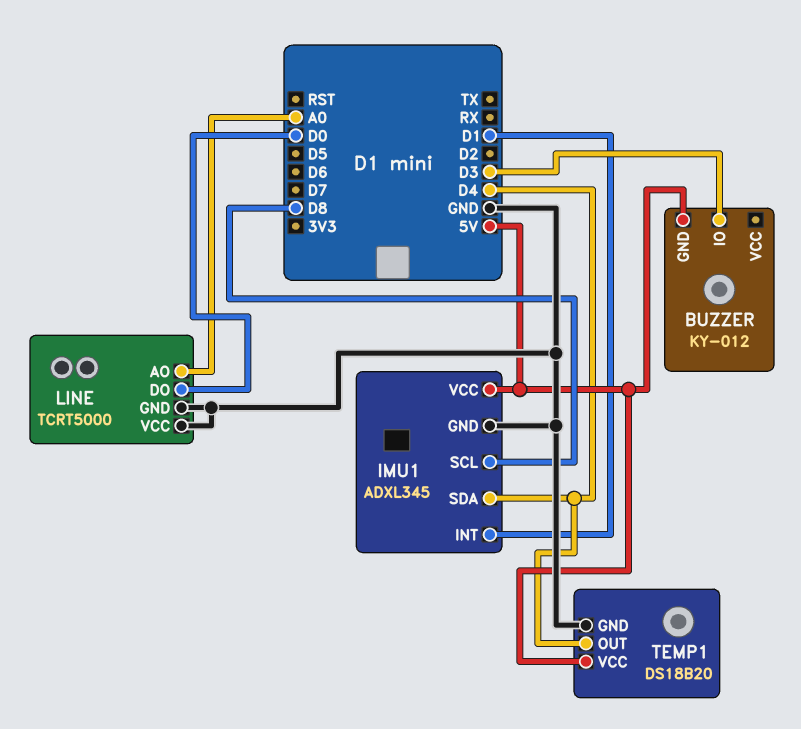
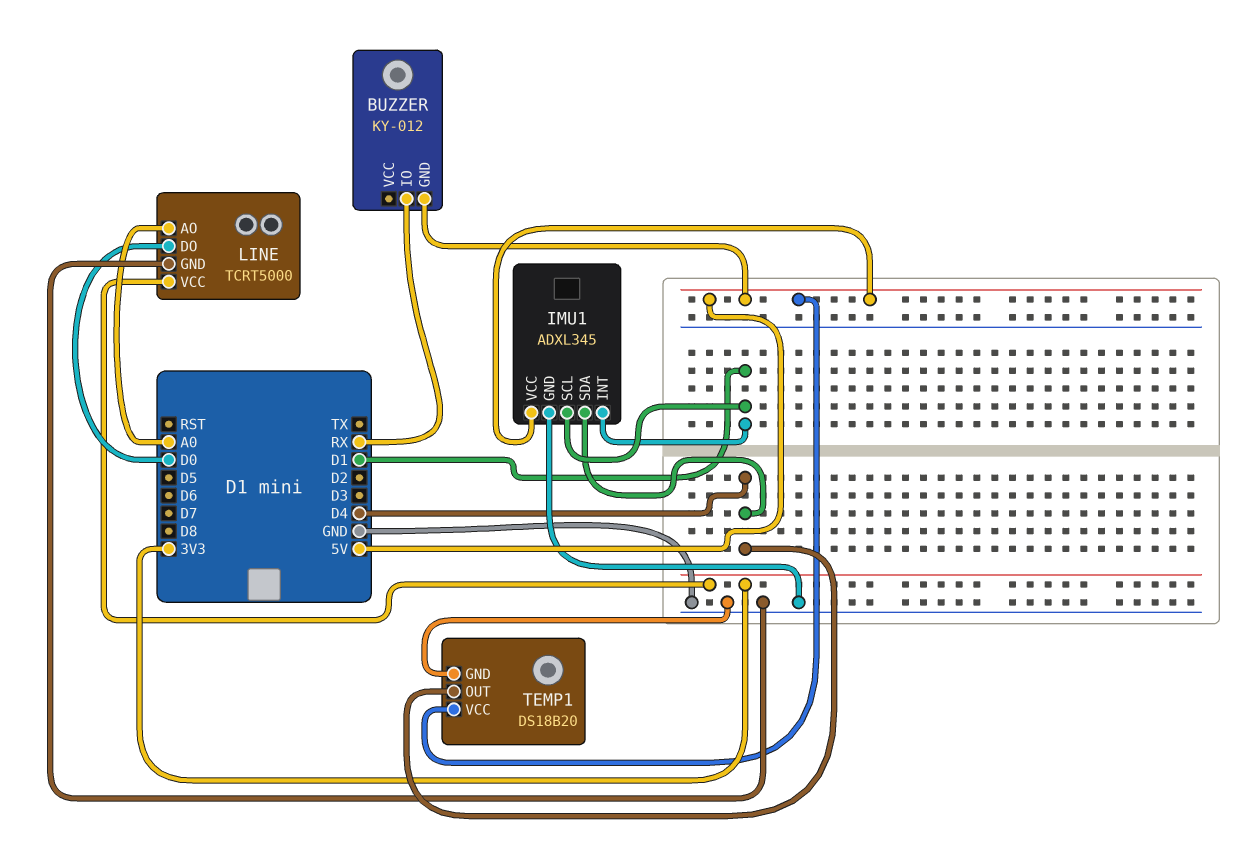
BUZZER pin IO: D3 -> RX
IMU1 pin SCL: D8 -> D1
LINE pin VCC: GND -> 3V3

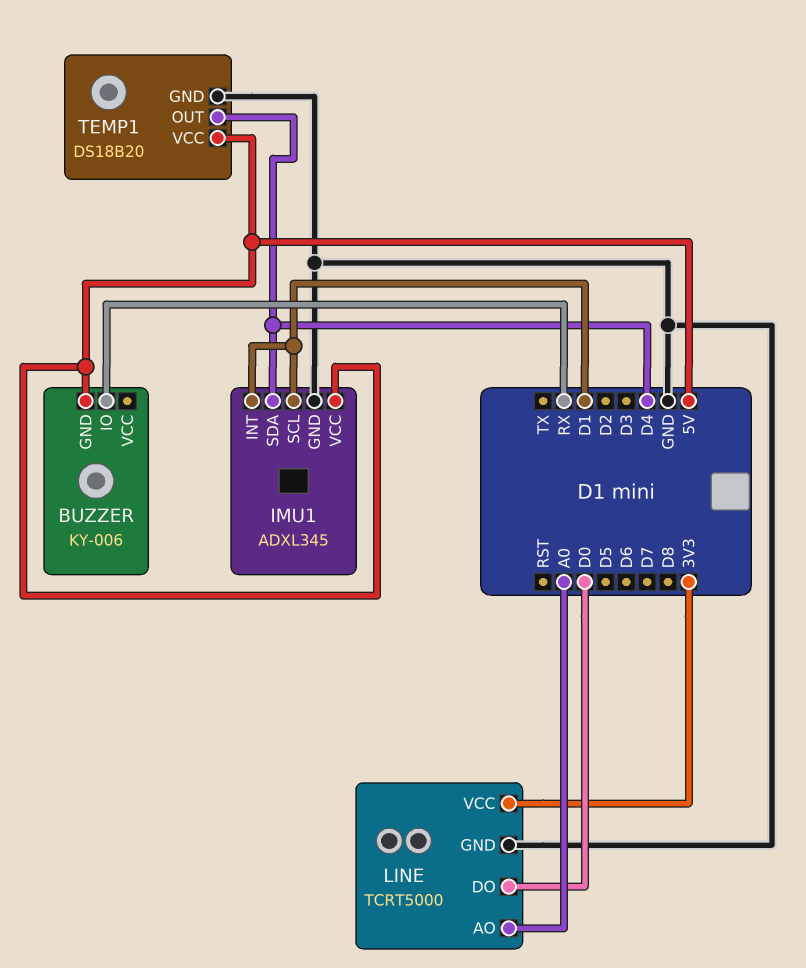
BUZZER: KY-012 -> KY-006

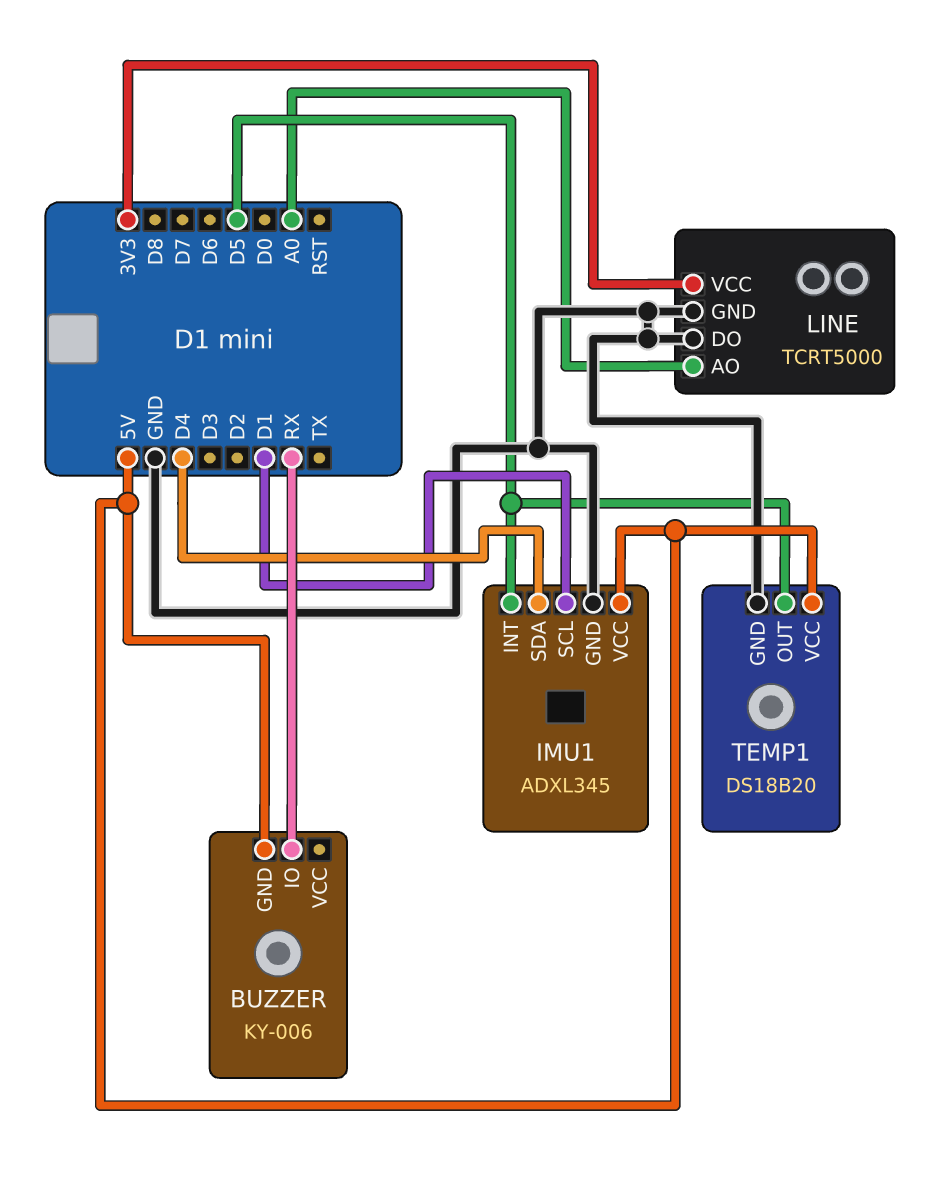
IMU1 pin INT: D1 -> D5
LINE pin DO: D0 -> GND
TEMP1 pin OUT: D4 -> D5

